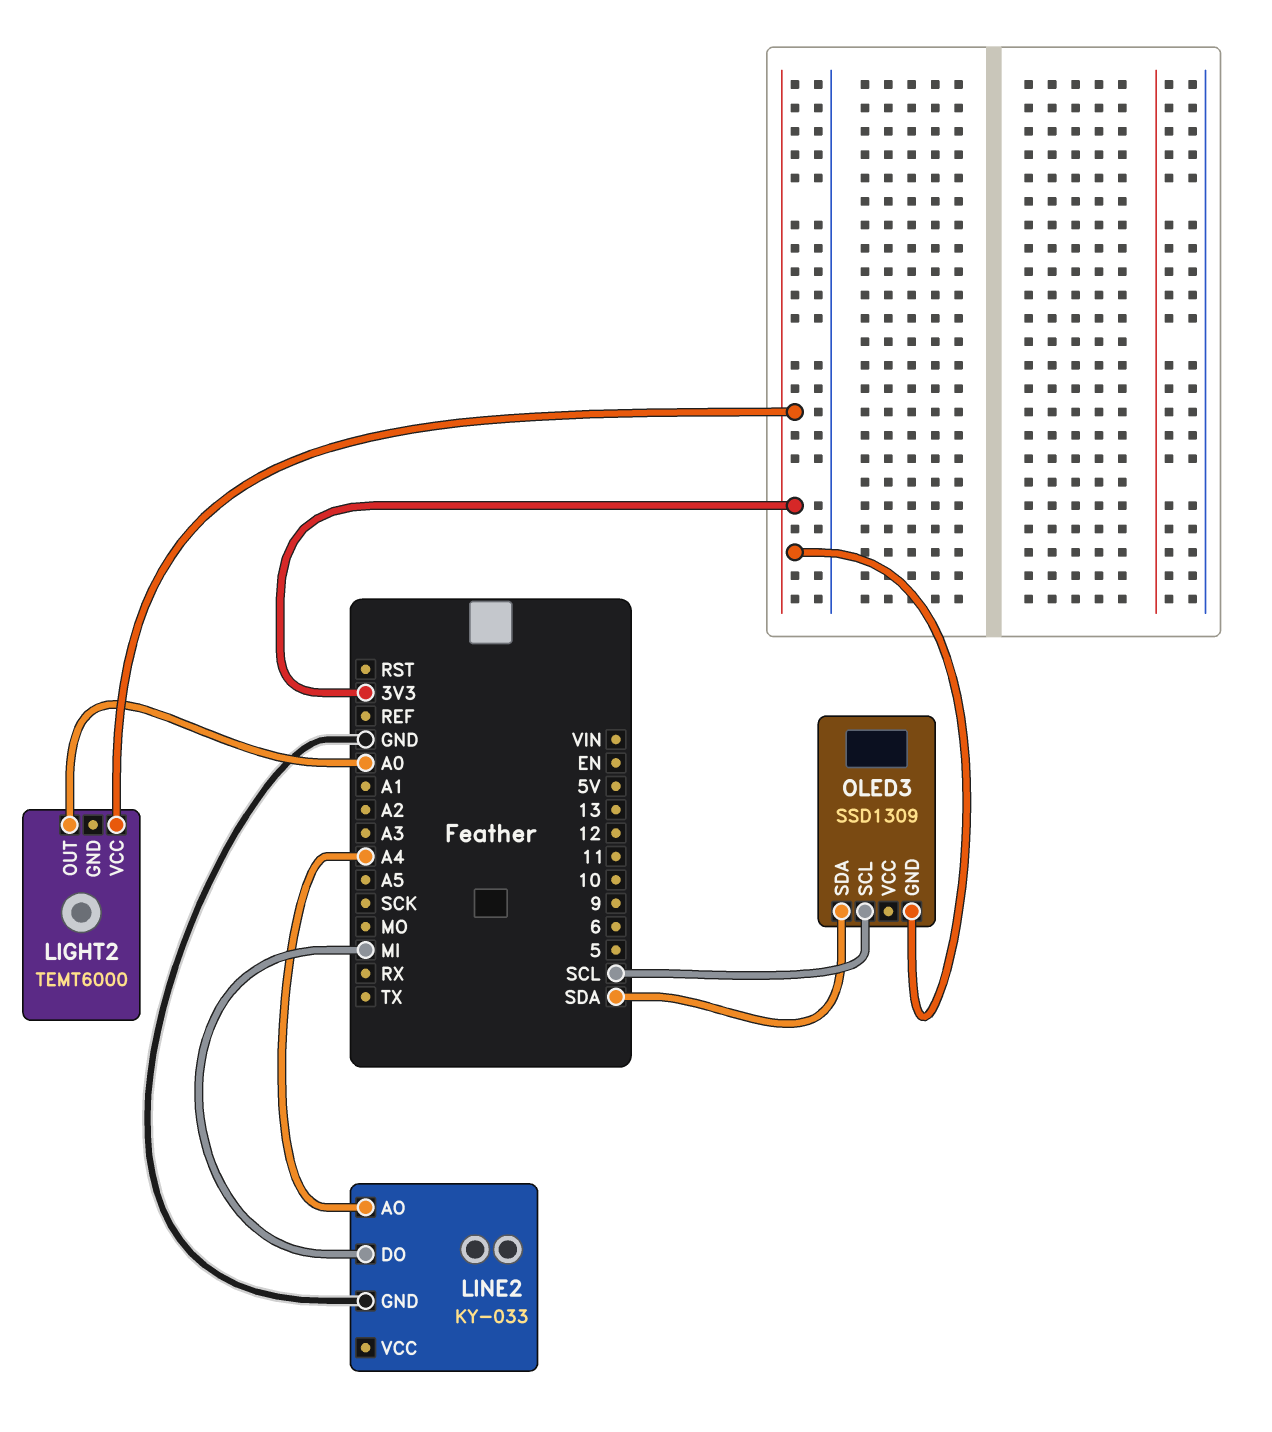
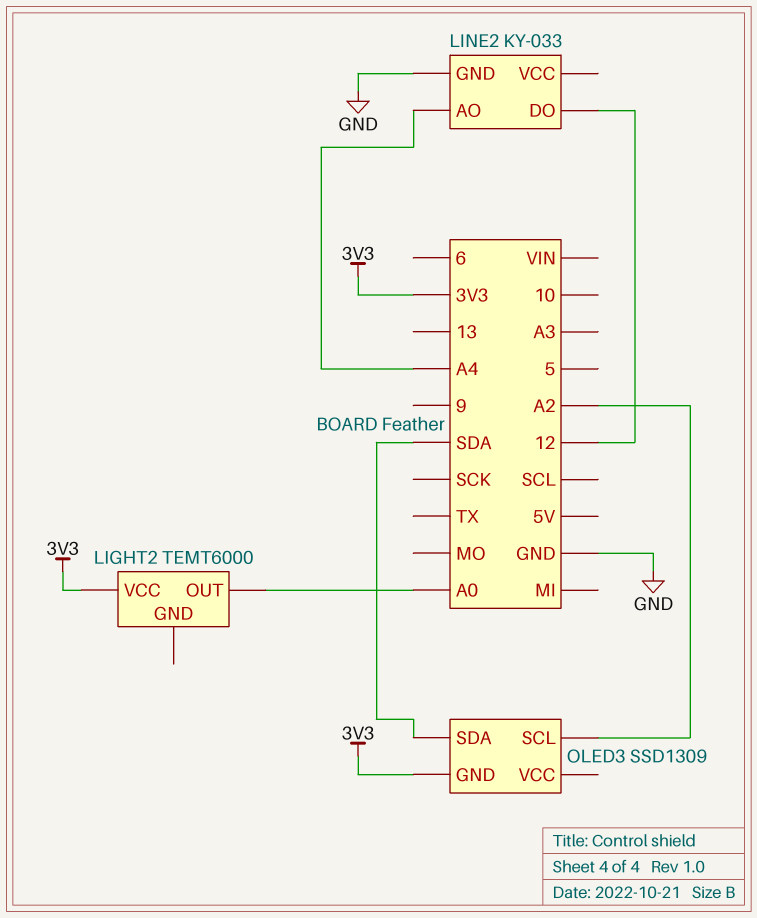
LINE2 pin DO: MI -> 12
OLED3 pin SCL: SCL -> A2

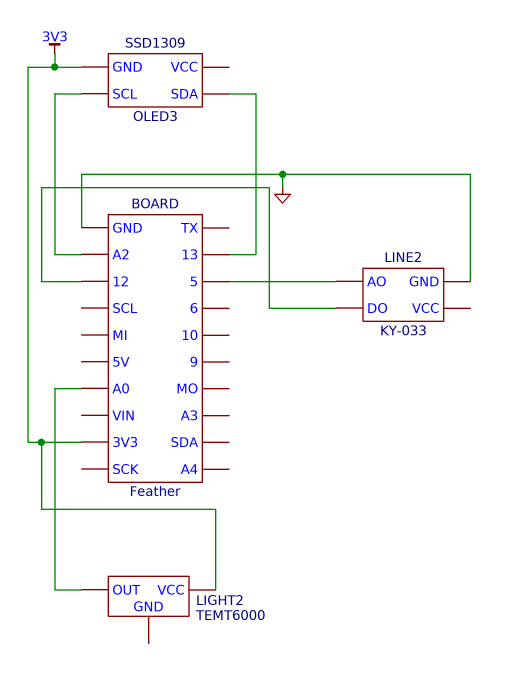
LINE2 pin AO: A4 -> 5
OLED3 pin SDA: SDA -> 13

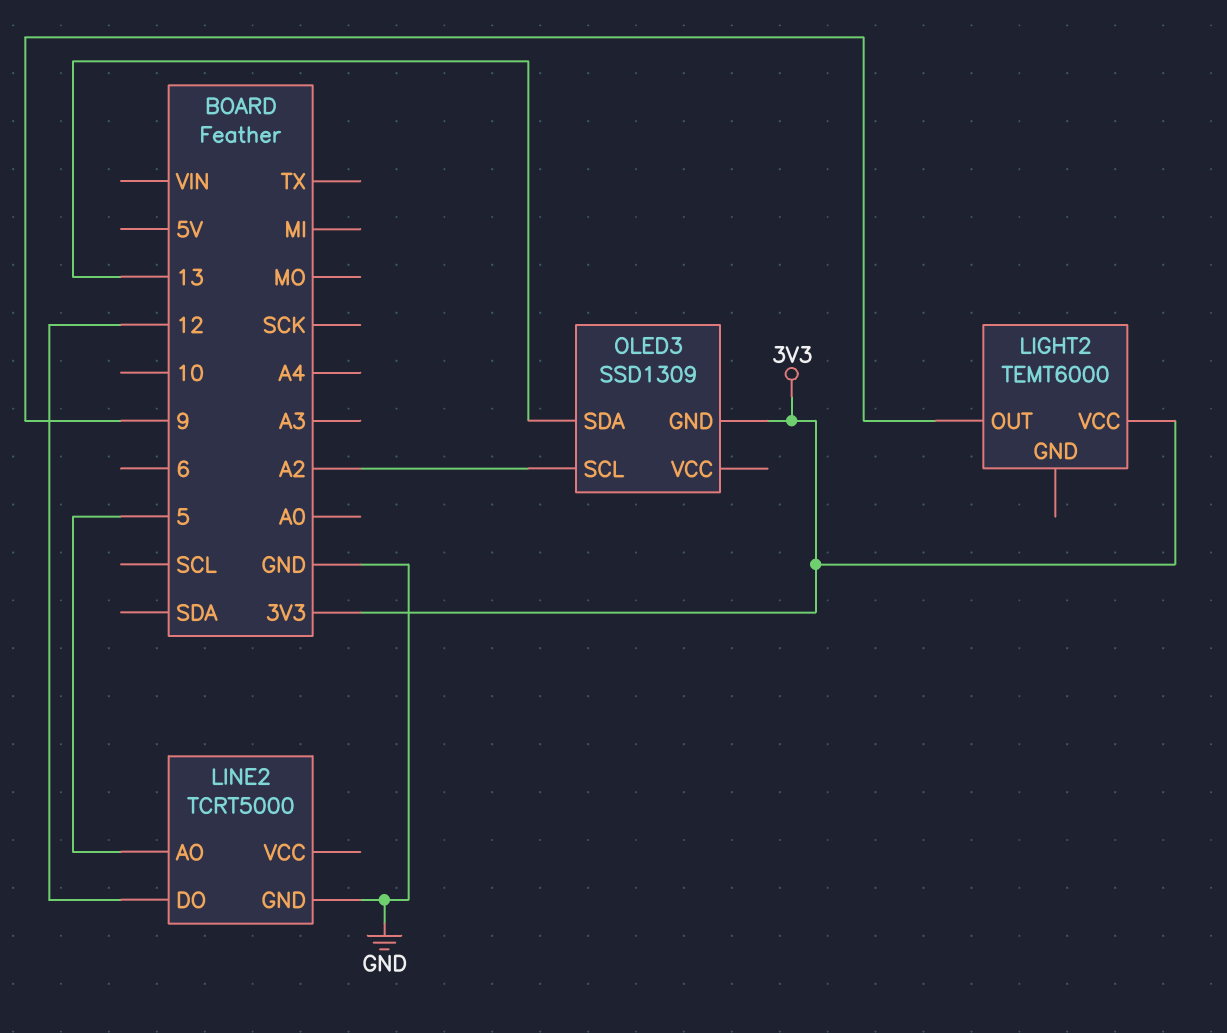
LIGHT2 pin OUT: A0 -> 9
LINE2: KY-033 -> TCRT5000

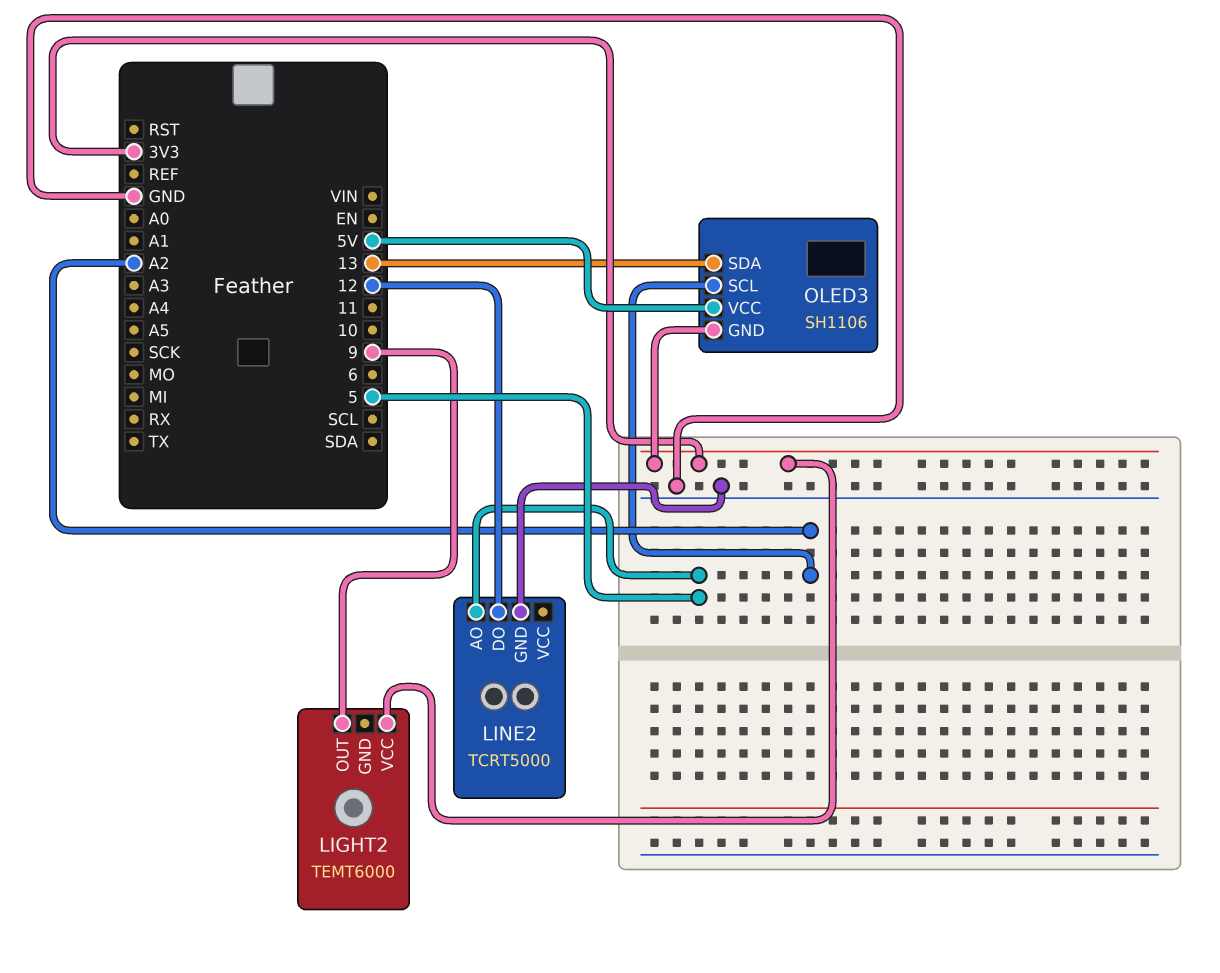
OLED3: SSD1309 -> SH1106
OLED3 pin VCC: none -> 5V

